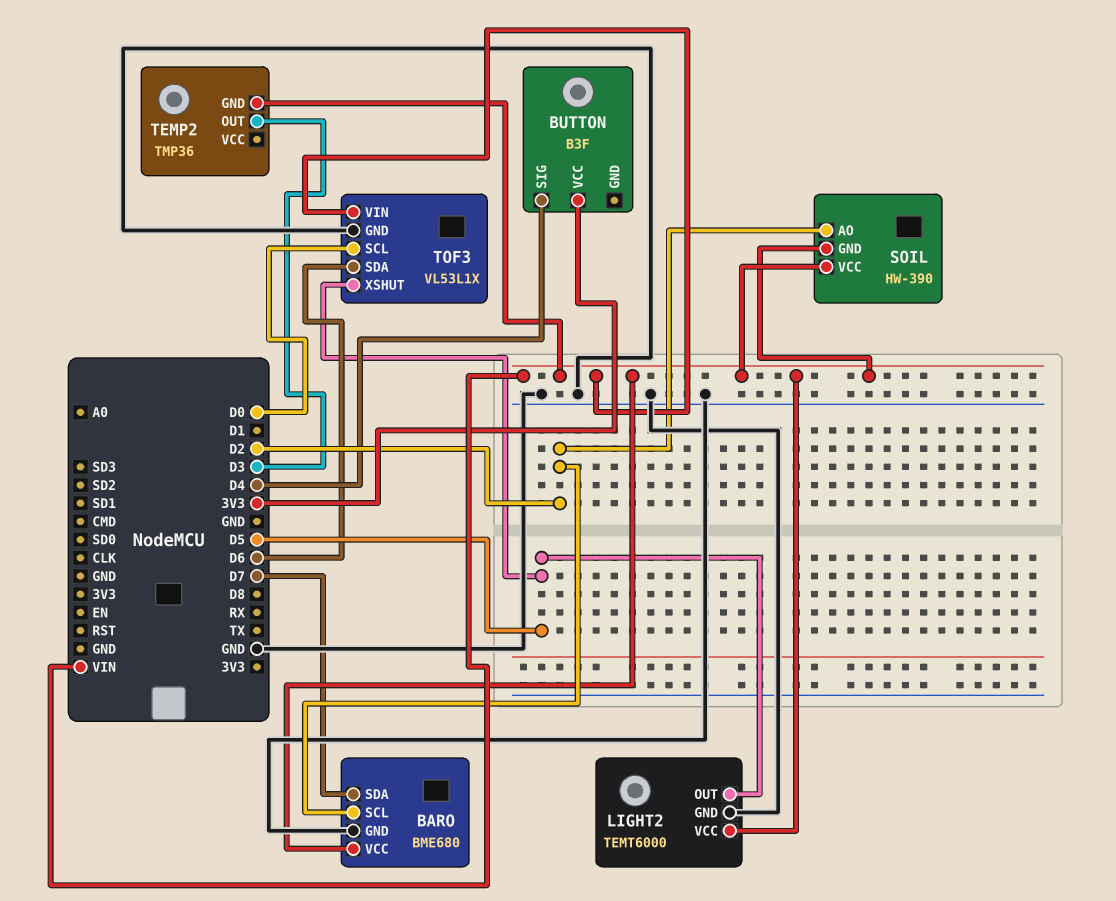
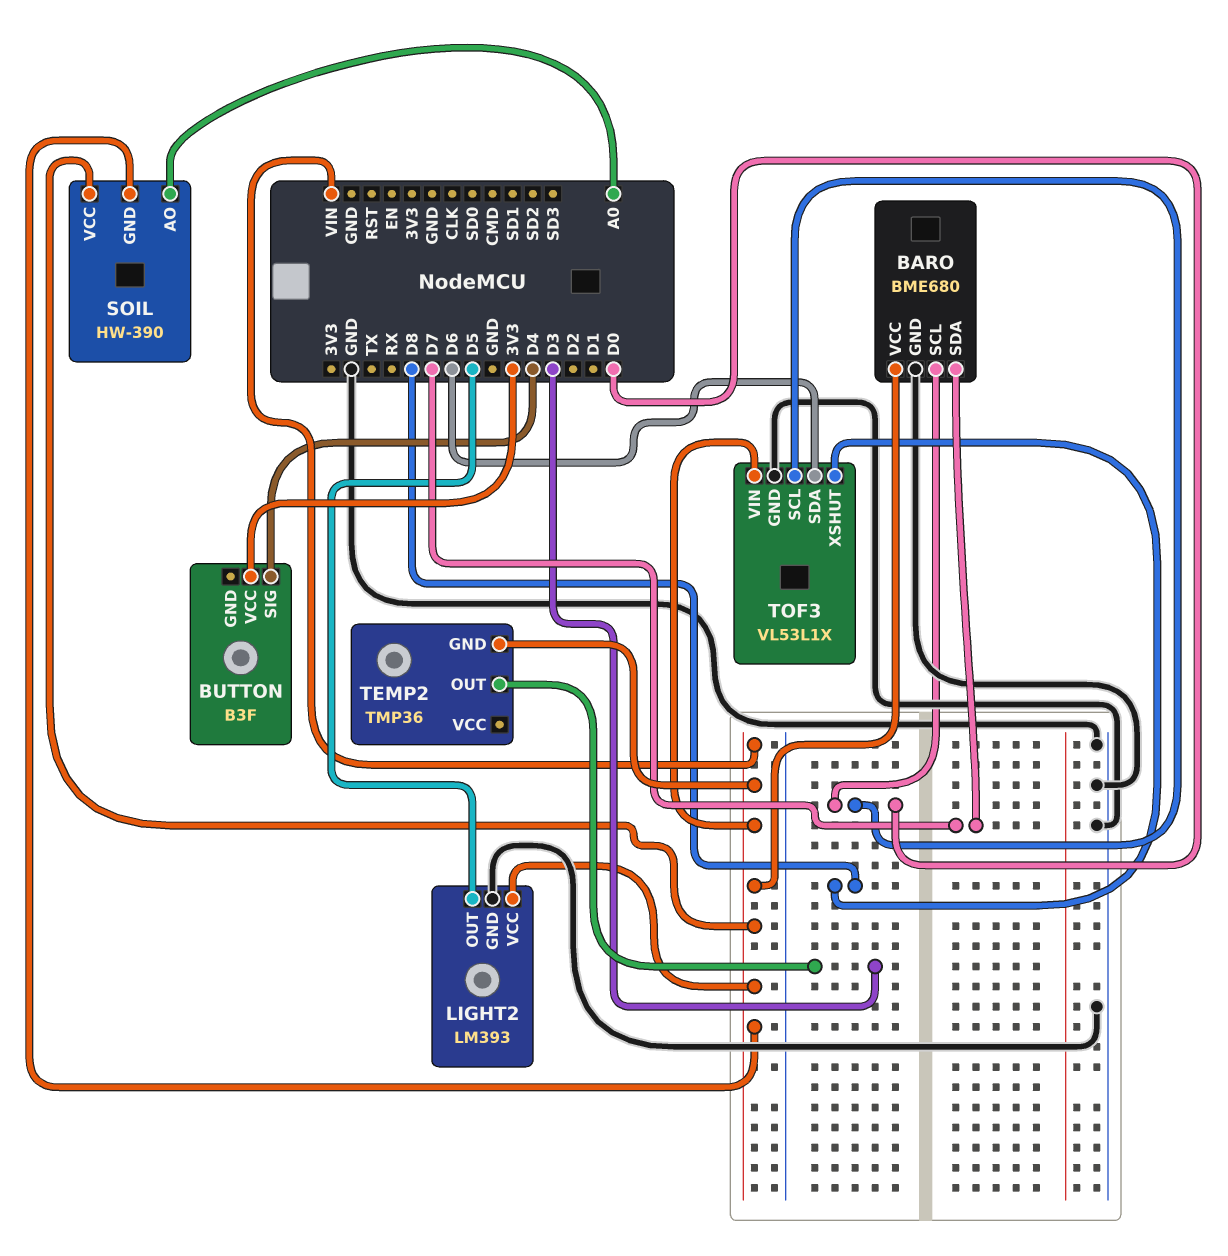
BARO pin SCL: D2 -> D0
LIGHT2: TEMT6000 -> LM393
SOIL pin AO: D2 -> A0
TOF3 pin XSHUT: D5 -> D8

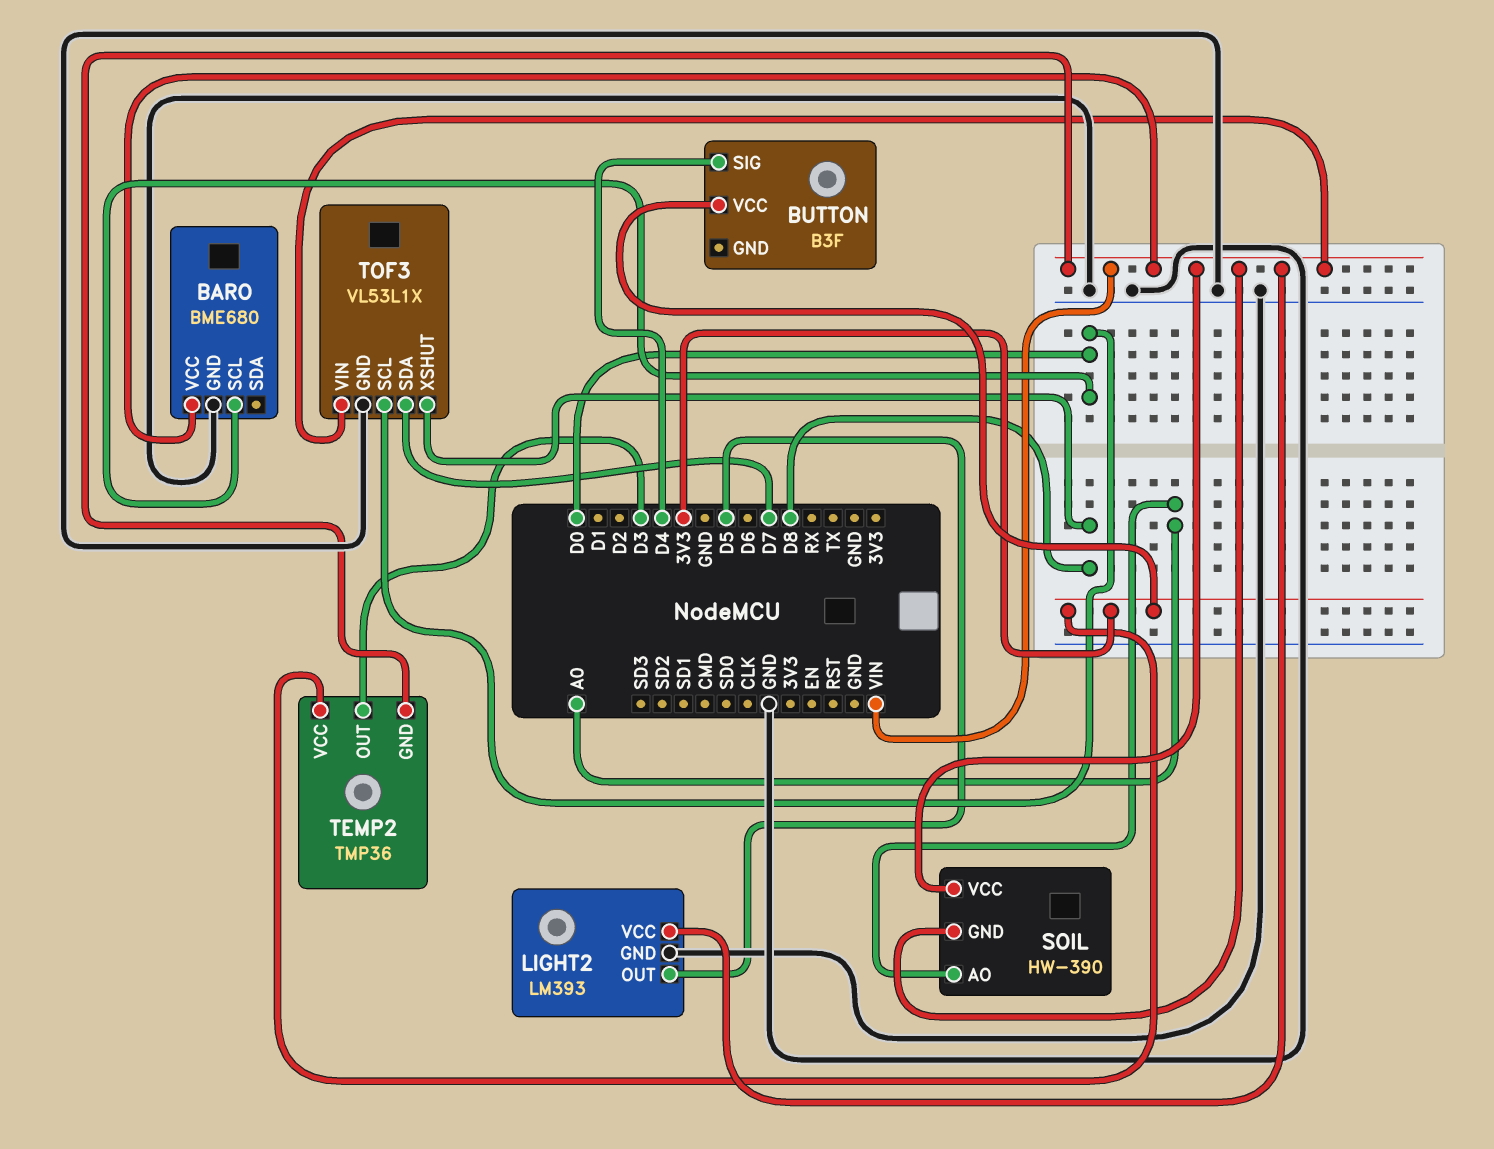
BARO pin SDA: D7 -> none
TEMP2 pin VCC: none -> 3V3
TOF3 pin SDA: D6 -> D7

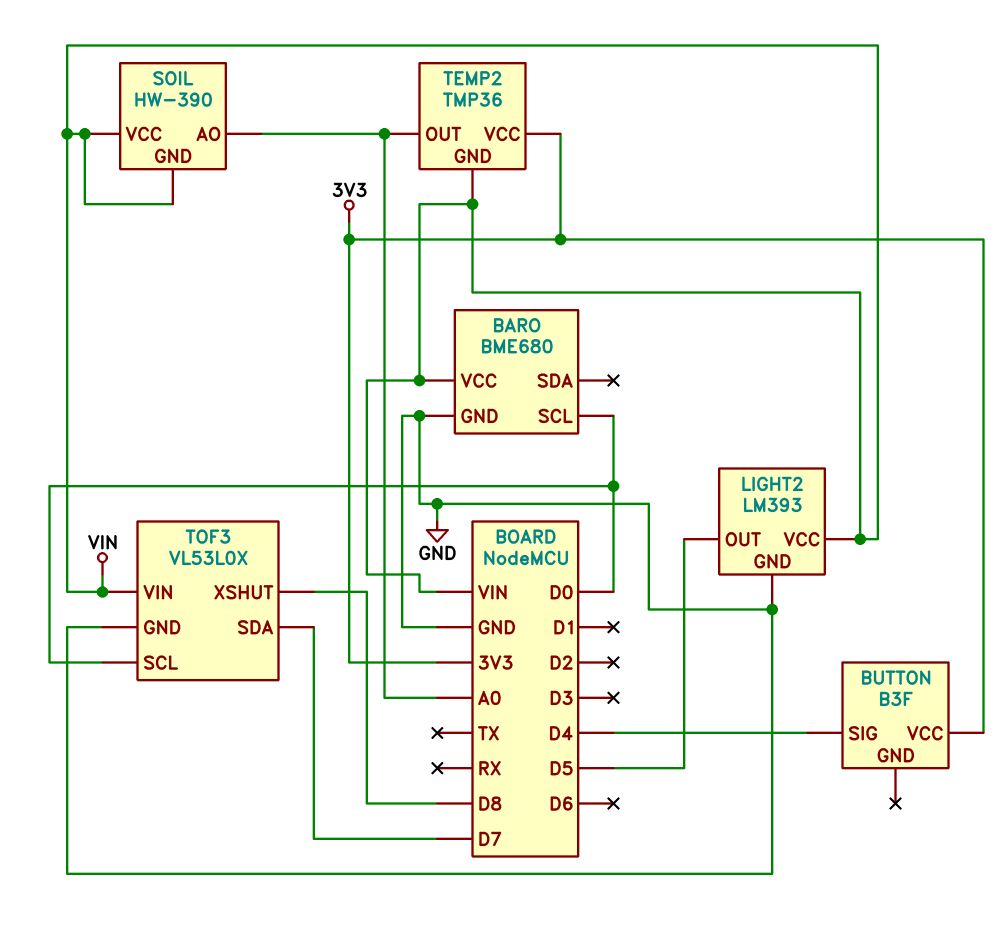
TEMP2 pin OUT: D3 -> A0
TOF3: VL53L1X -> VL53L0X

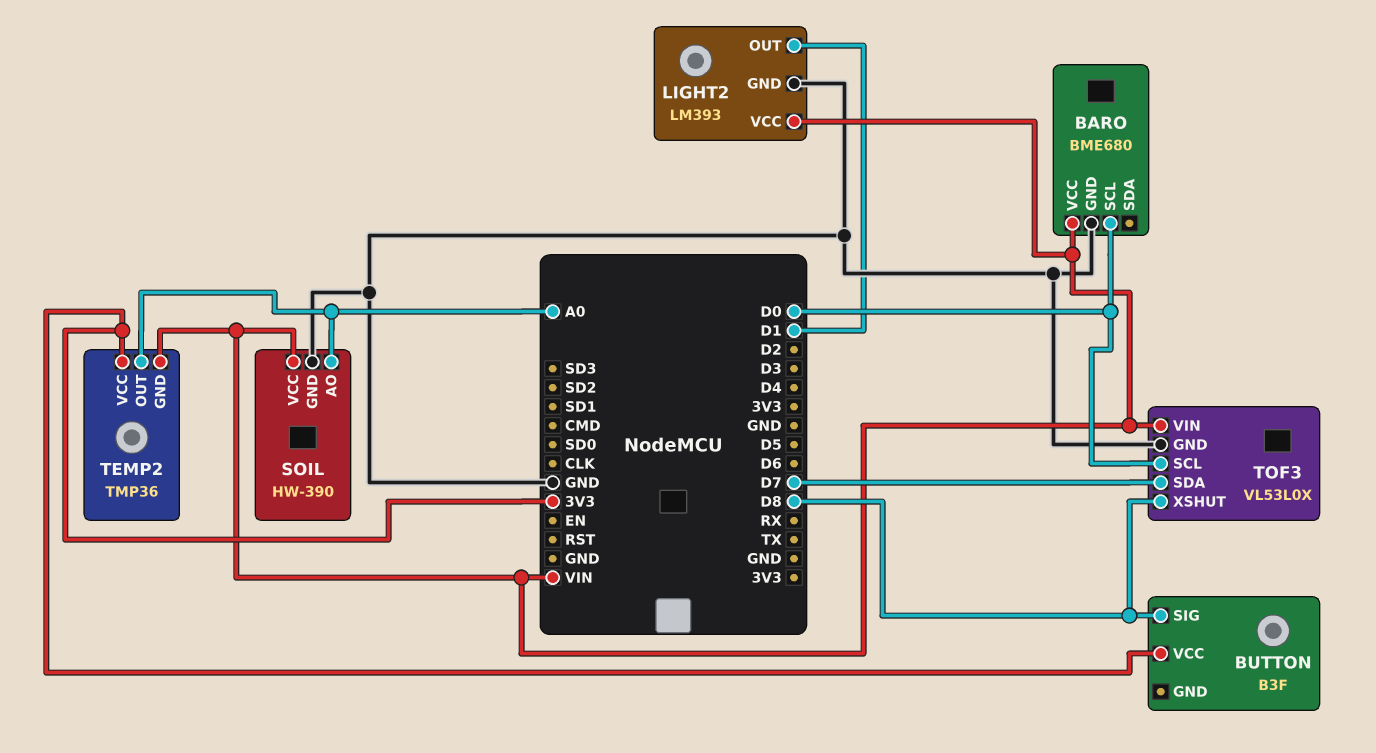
BUTTON pin SIG: D4 -> D8
LIGHT2 pin OUT: D5 -> D1
SOIL pin GND: VIN -> GND

